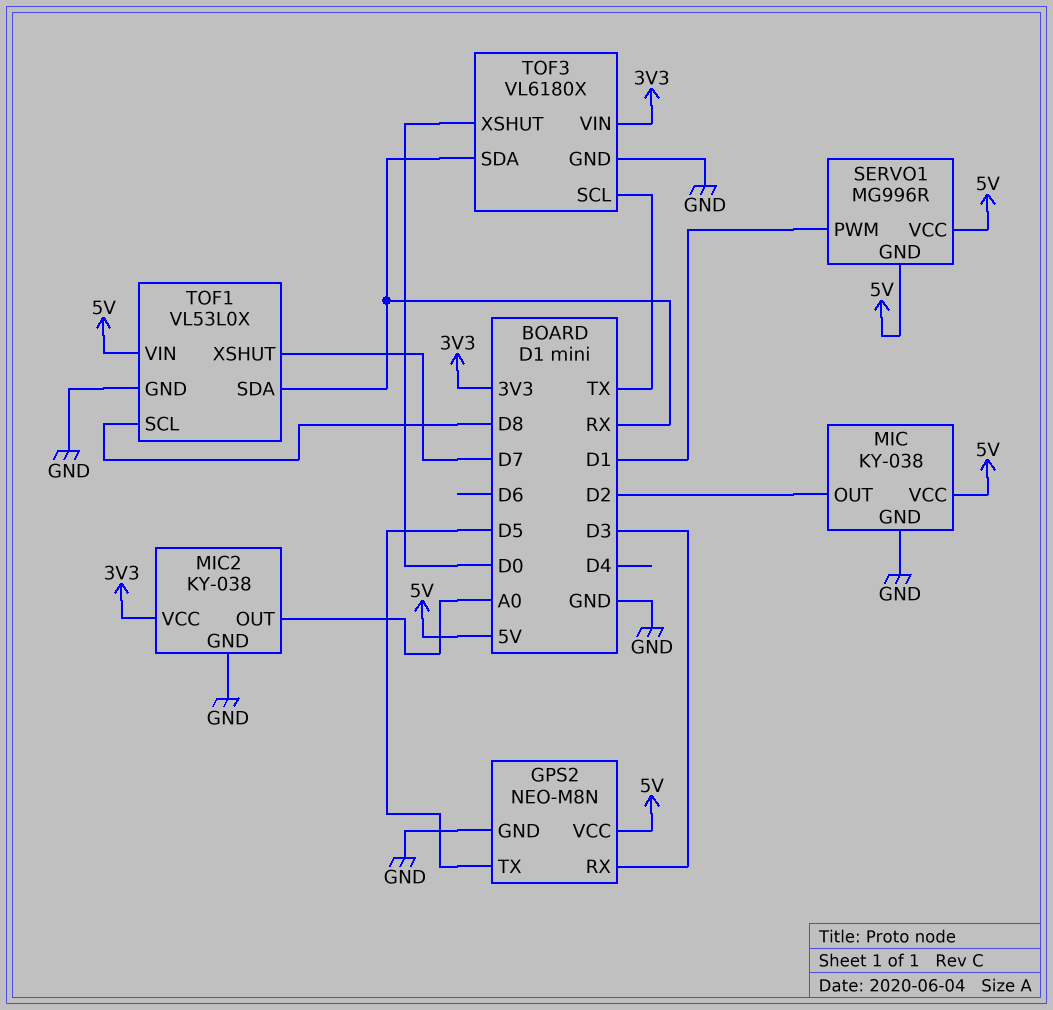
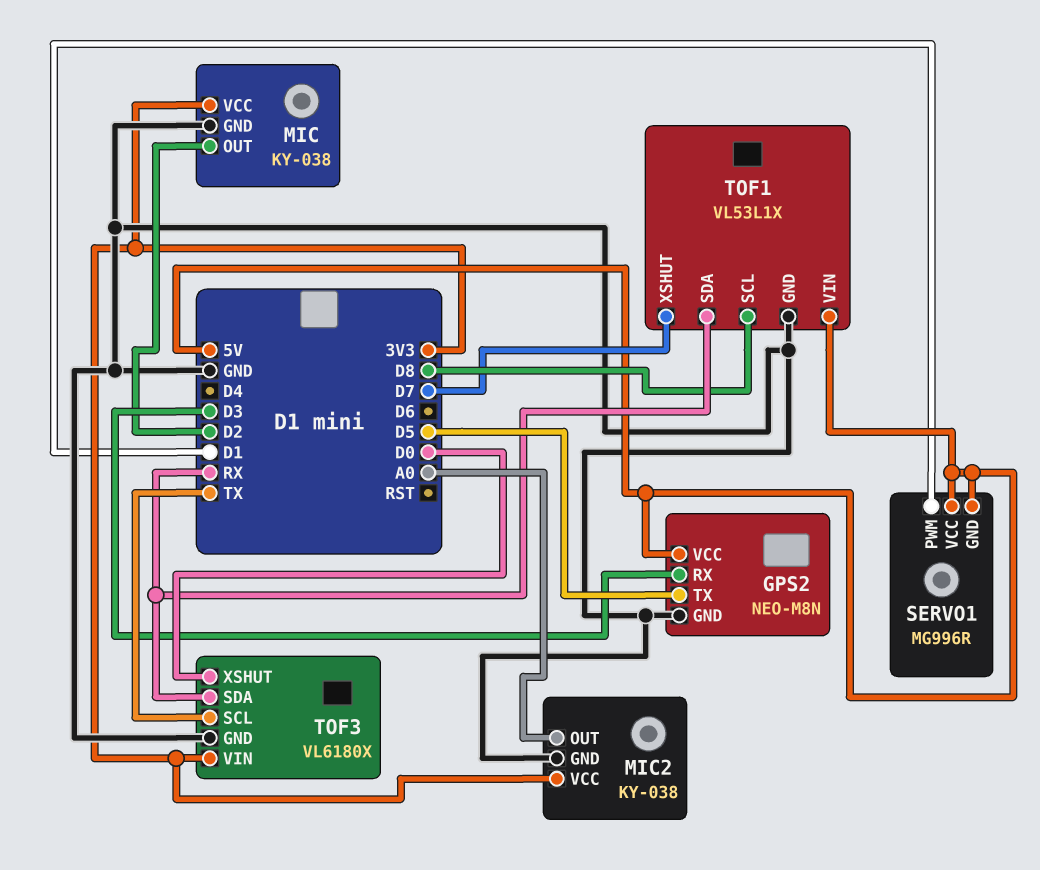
MIC pin VCC: 5V -> 3V3
TOF1: VL53L0X -> VL53L1X

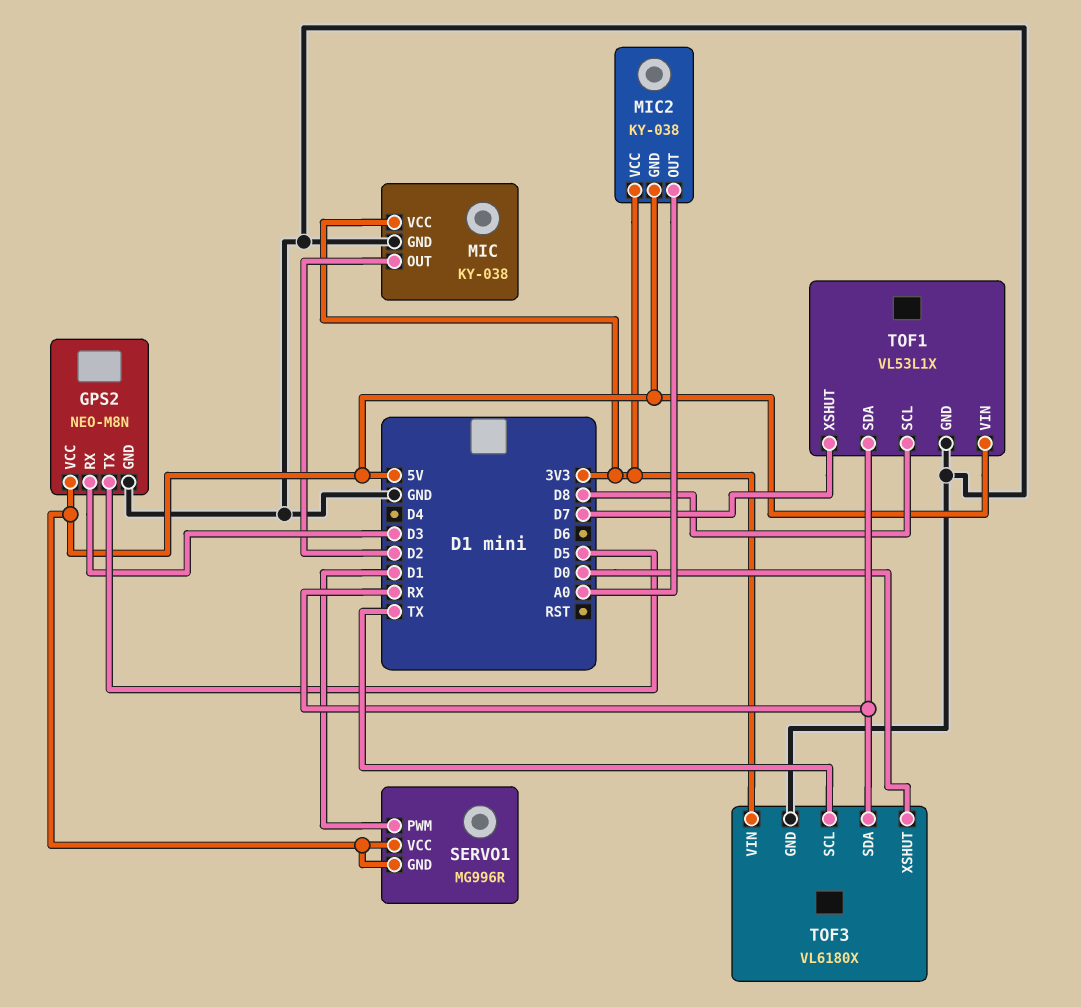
MIC2 pin GND: GND -> 5V

